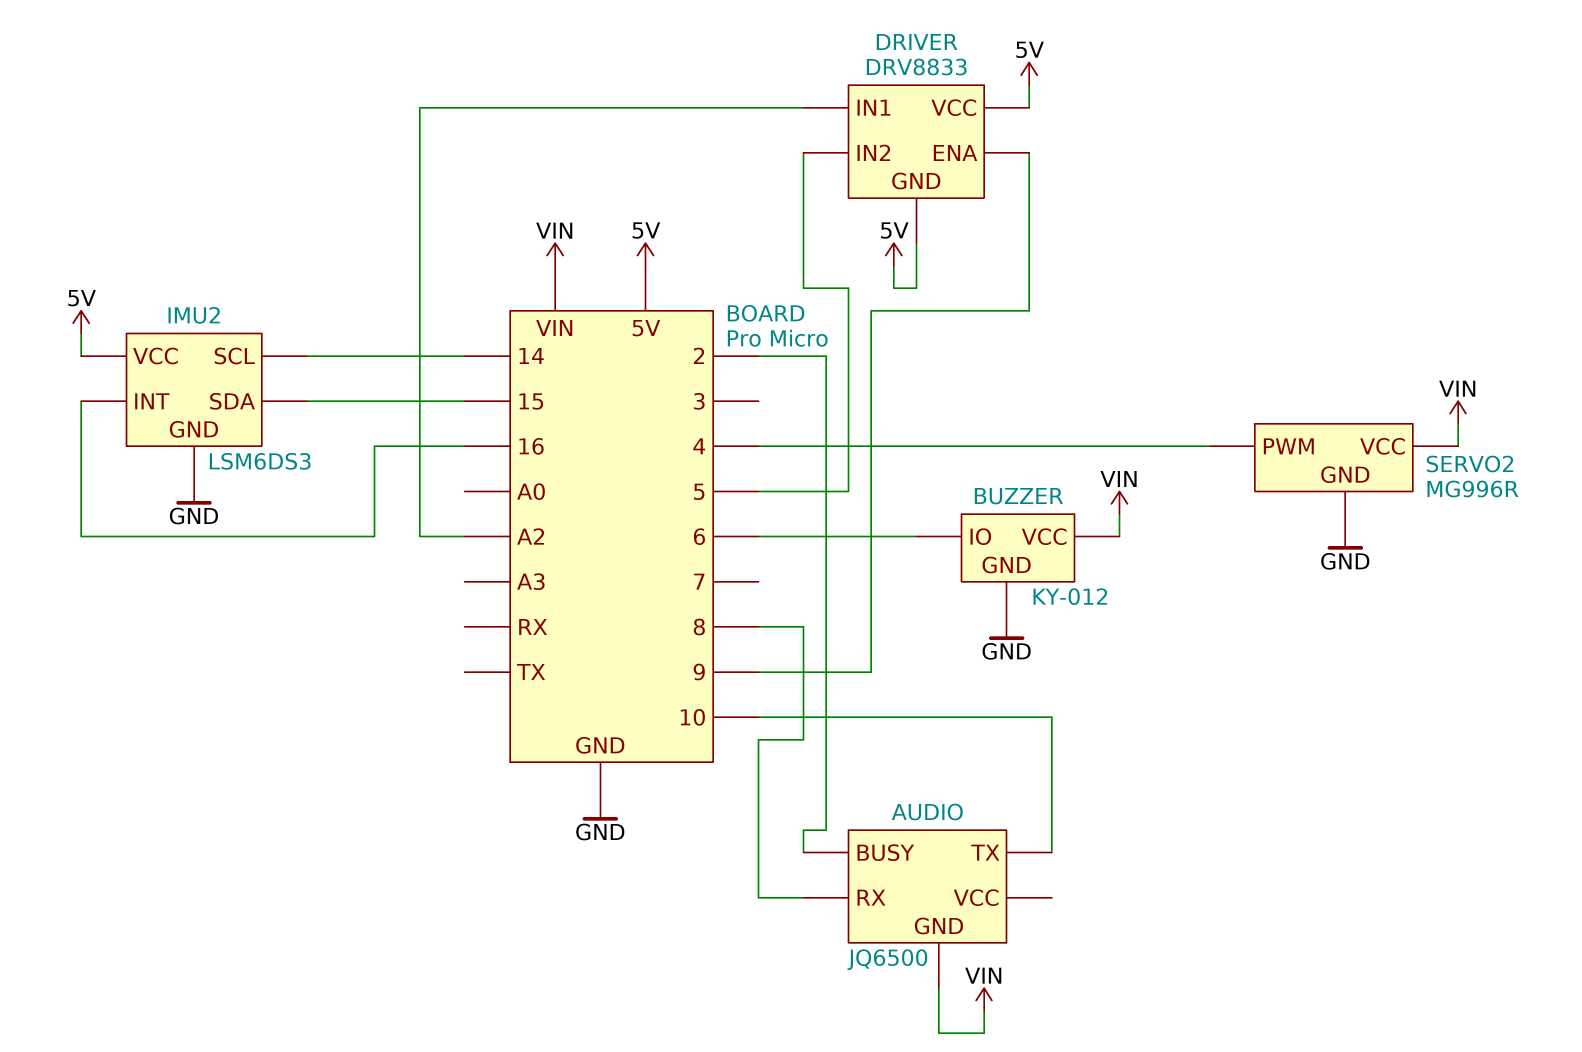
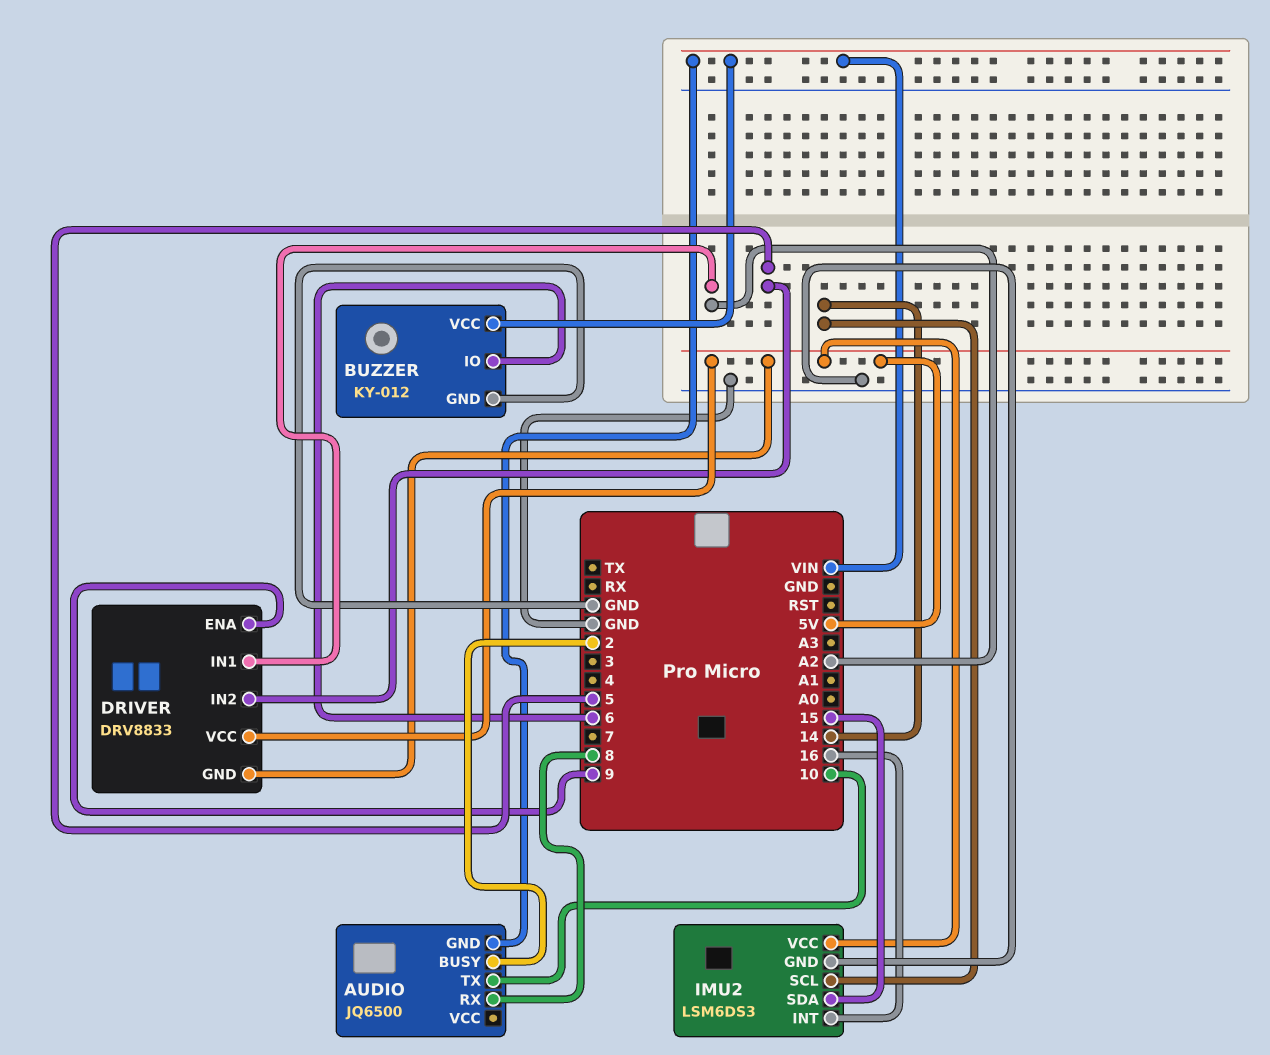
SERVO2: MG996R -> none
SERVO2 pin GND: GND -> none
SERVO2 pin PWM: 4 -> none
SERVO2 pin VCC: VIN -> none

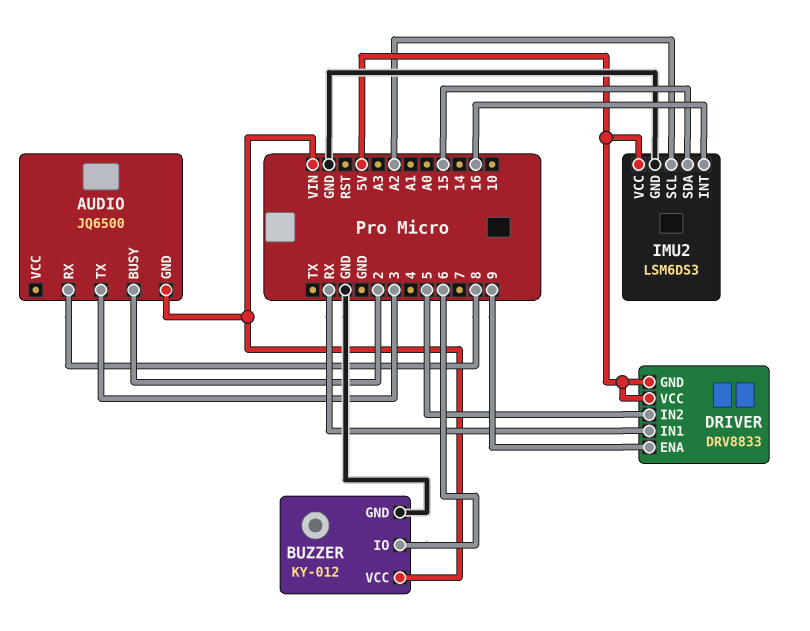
AUDIO pin TX: 10 -> 3
DRIVER pin IN1: A2 -> RX
IMU2 pin SCL: 14 -> A2

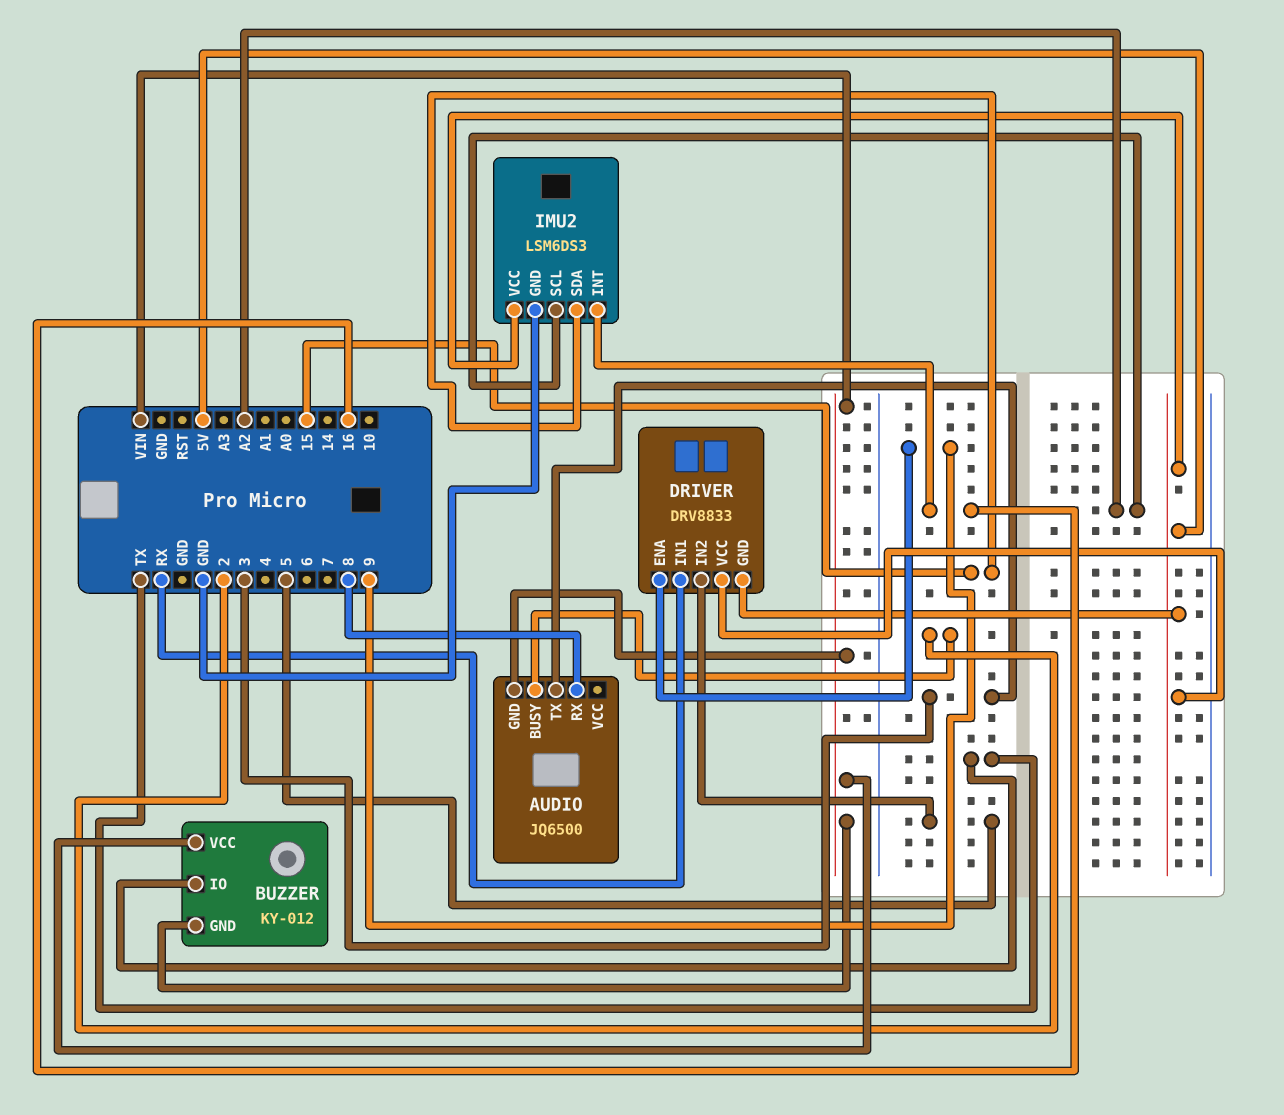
BUZZER pin GND: GND -> VIN
BUZZER pin IO: 6 -> TX

